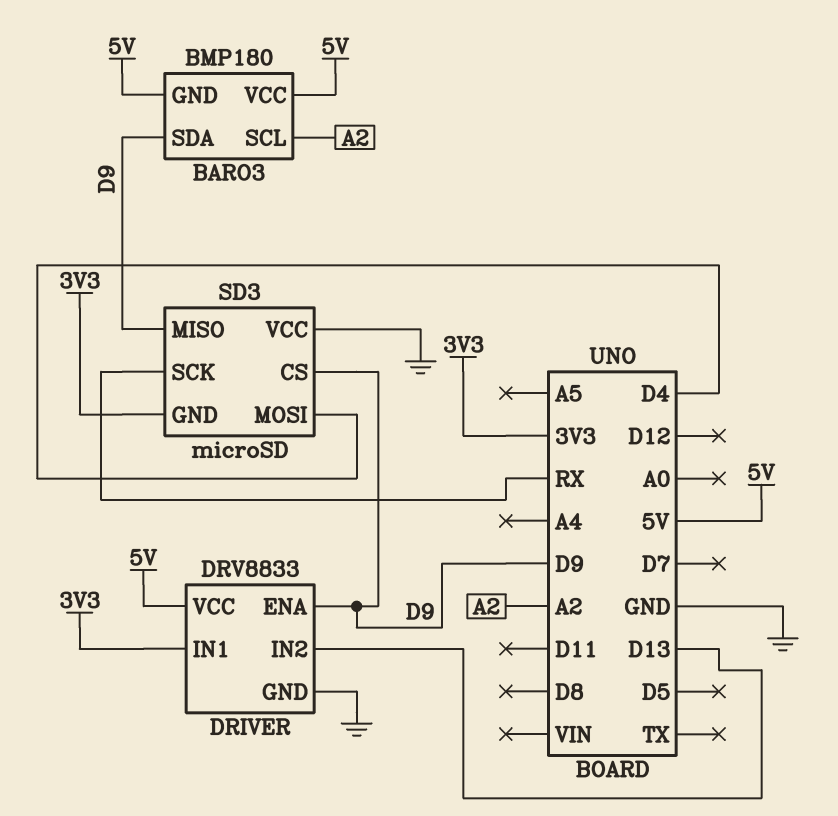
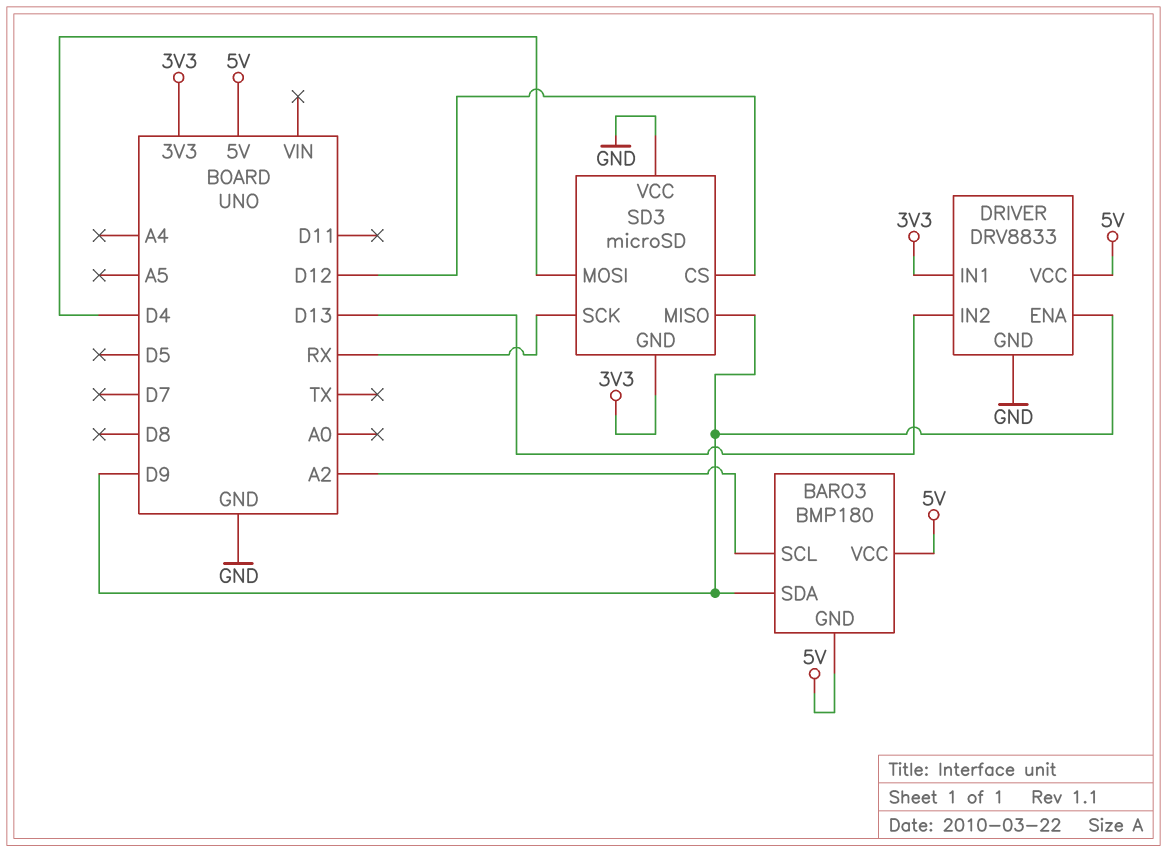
SD3 pin CS: D9 -> D12

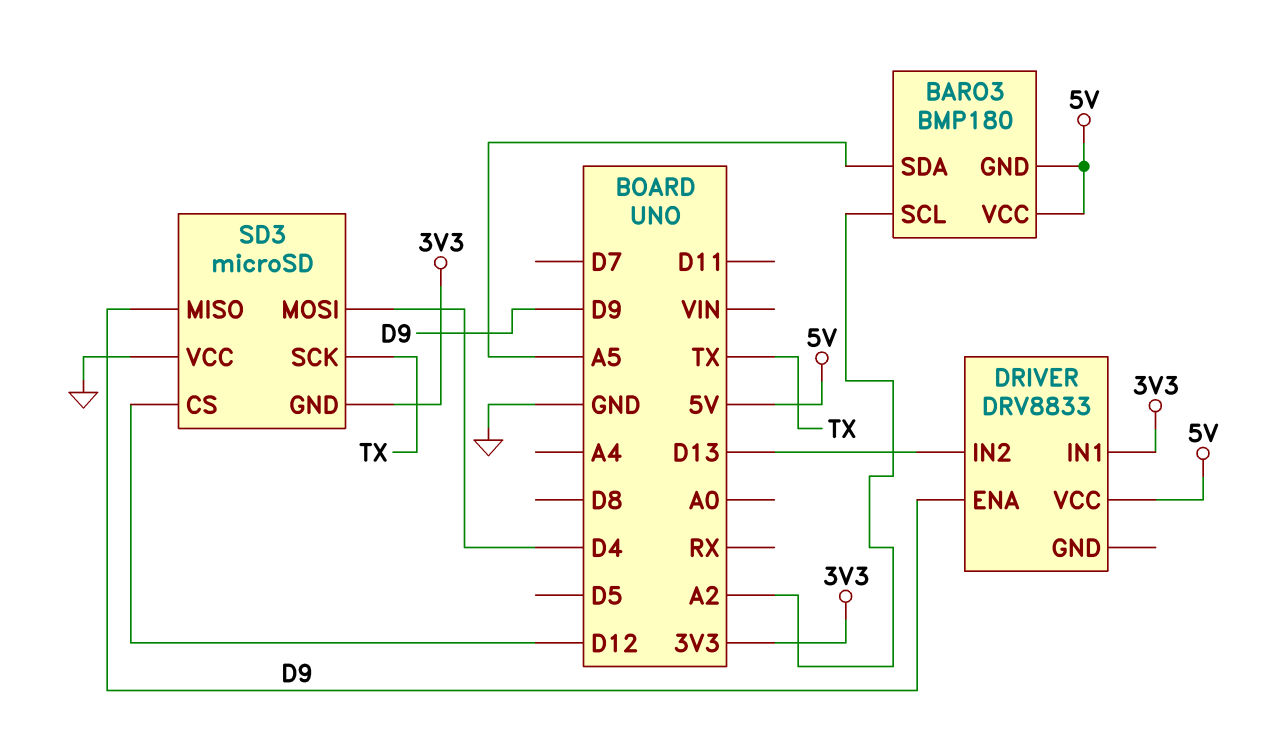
BARO3 pin SDA: D9 -> A5
DRIVER pin GND: GND -> none
SD3 pin SCK: RX -> TX

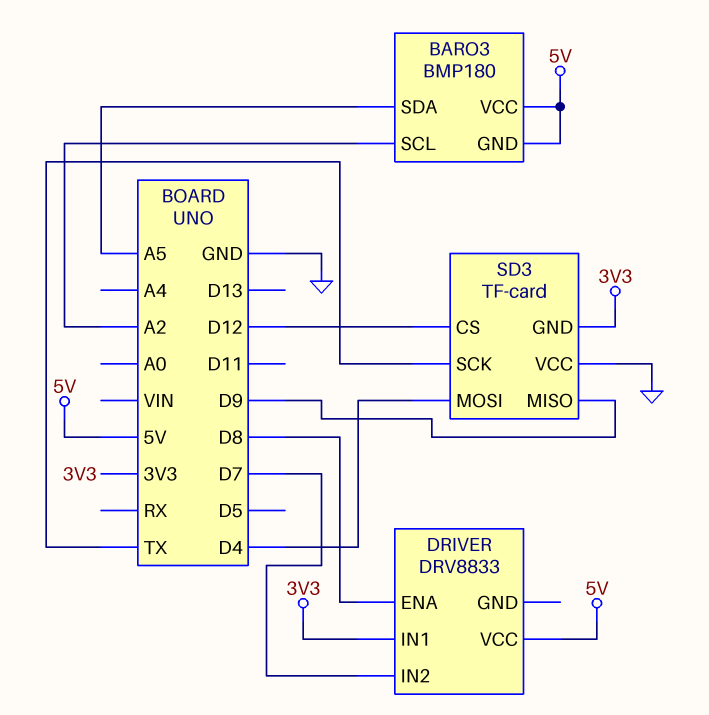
DRIVER pin ENA: D9 -> D8
DRIVER pin IN2: D13 -> D7
SD3: microSD -> TF-card

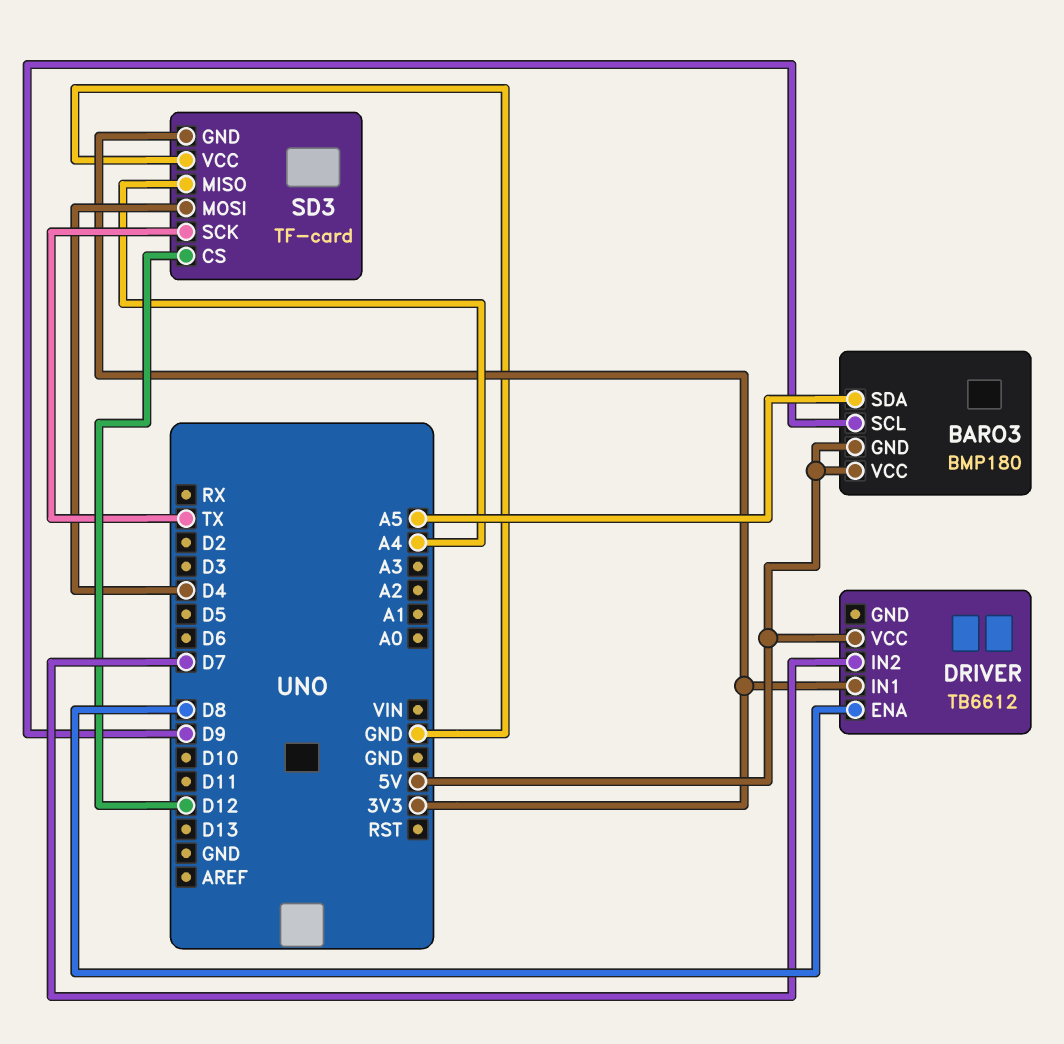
BARO3 pin SCL: A2 -> D9
DRIVER: DRV8833 -> TB6612
SD3 pin MISO: D9 -> A4

